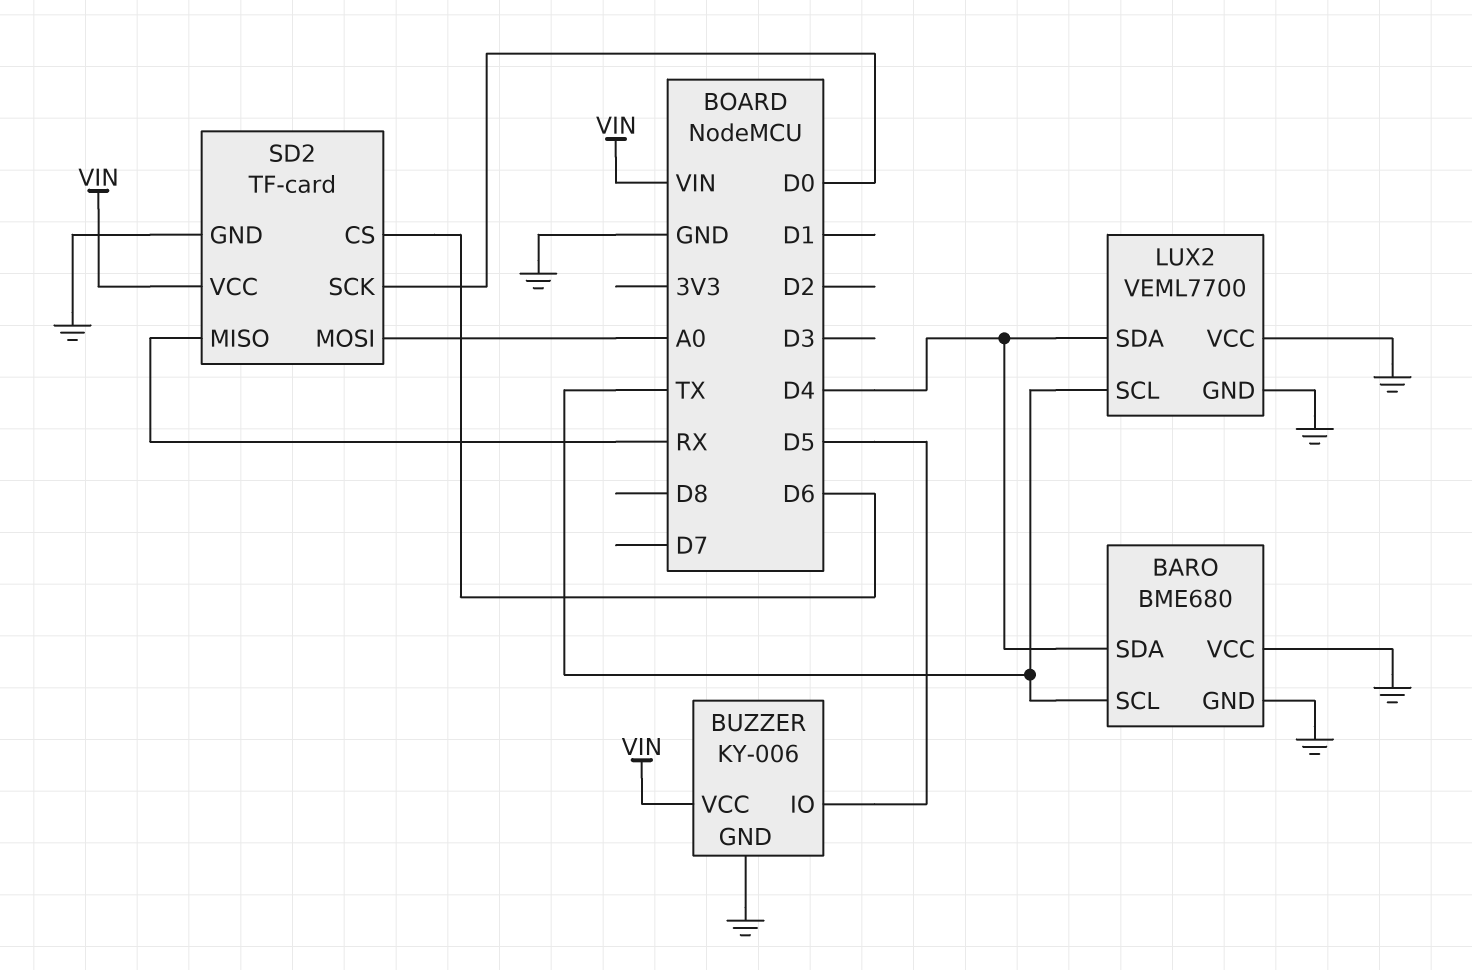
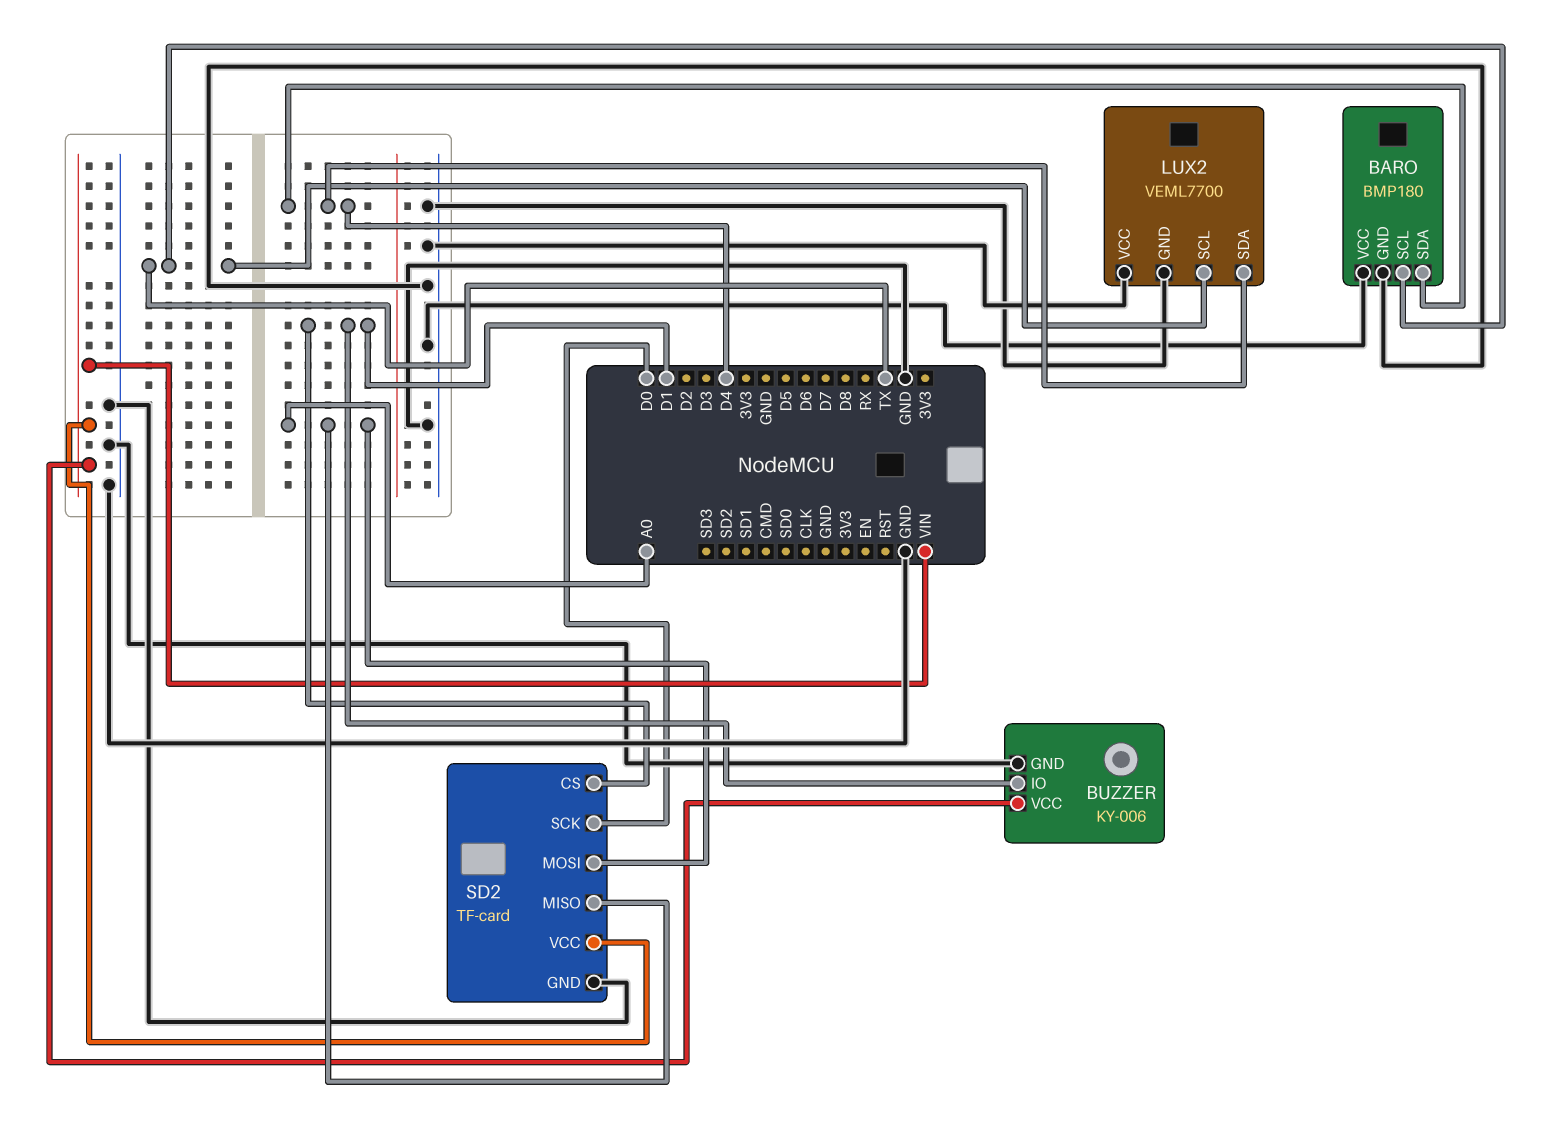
BARO: BME680 -> BMP180
BUZZER pin IO: D5 -> D1
SD2 pin CS: D6 -> D1
SD2 pin MISO: RX -> A0

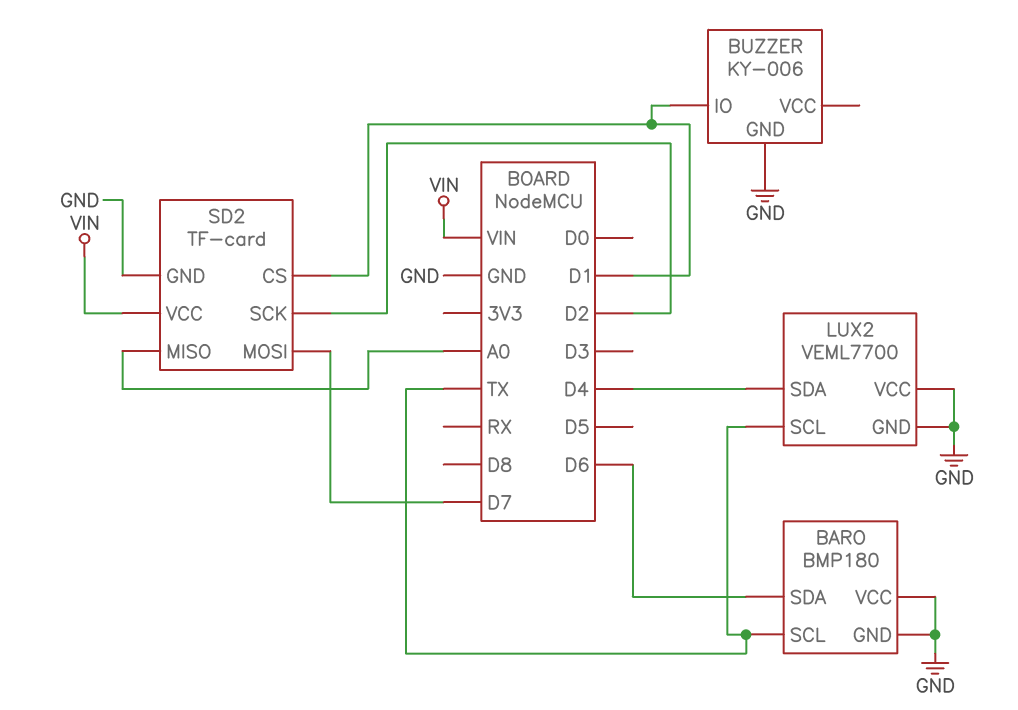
BARO pin SDA: D4 -> D6
BUZZER pin VCC: VIN -> none
SD2 pin MOSI: A0 -> D7
SD2 pin SCK: D0 -> D2

